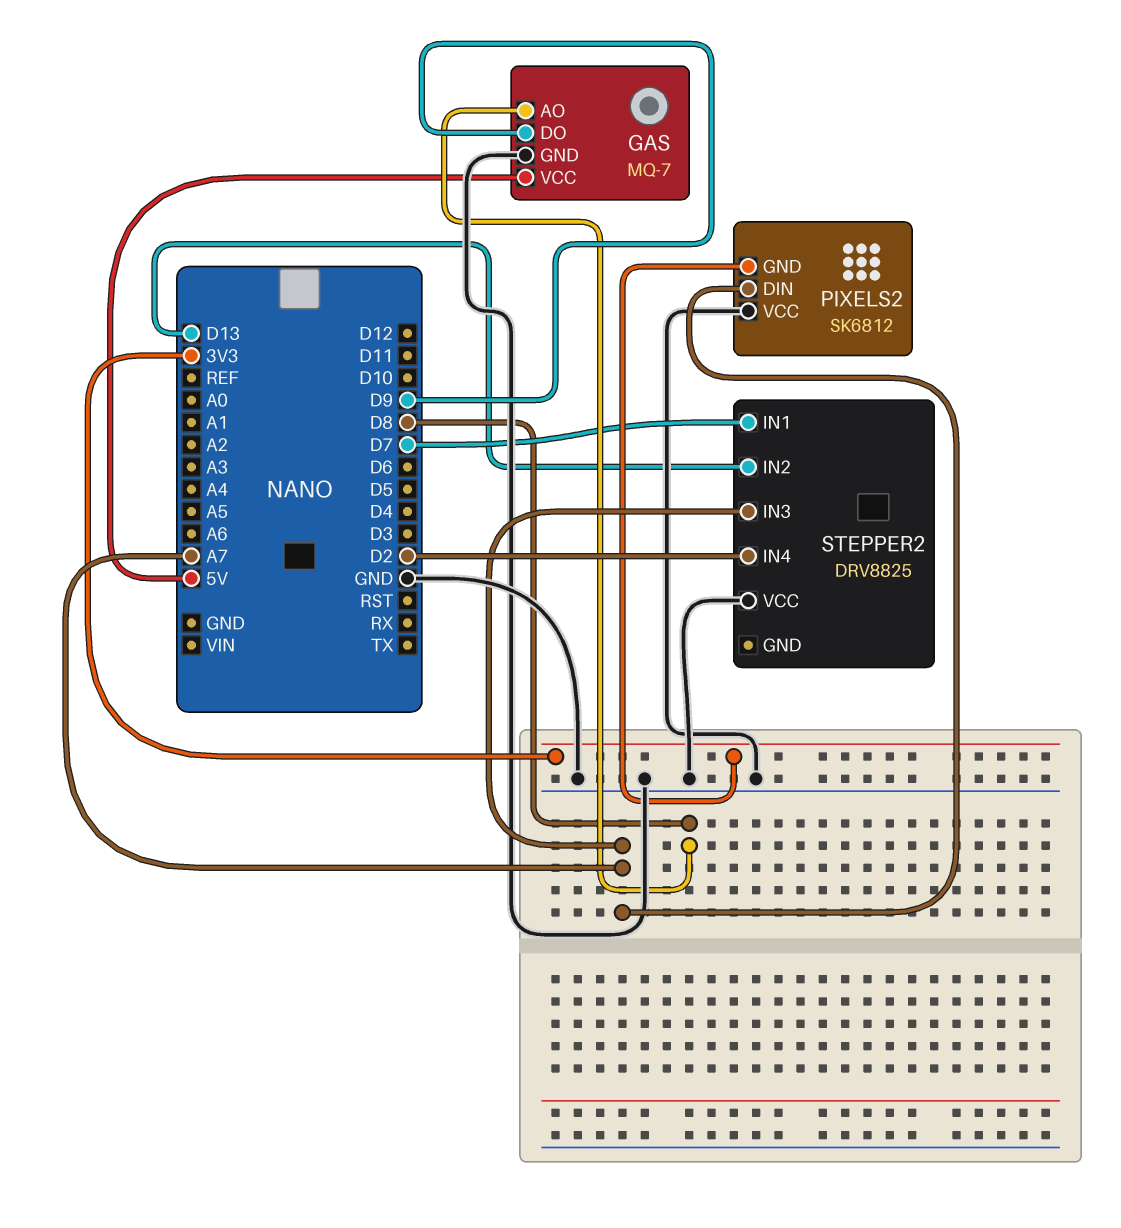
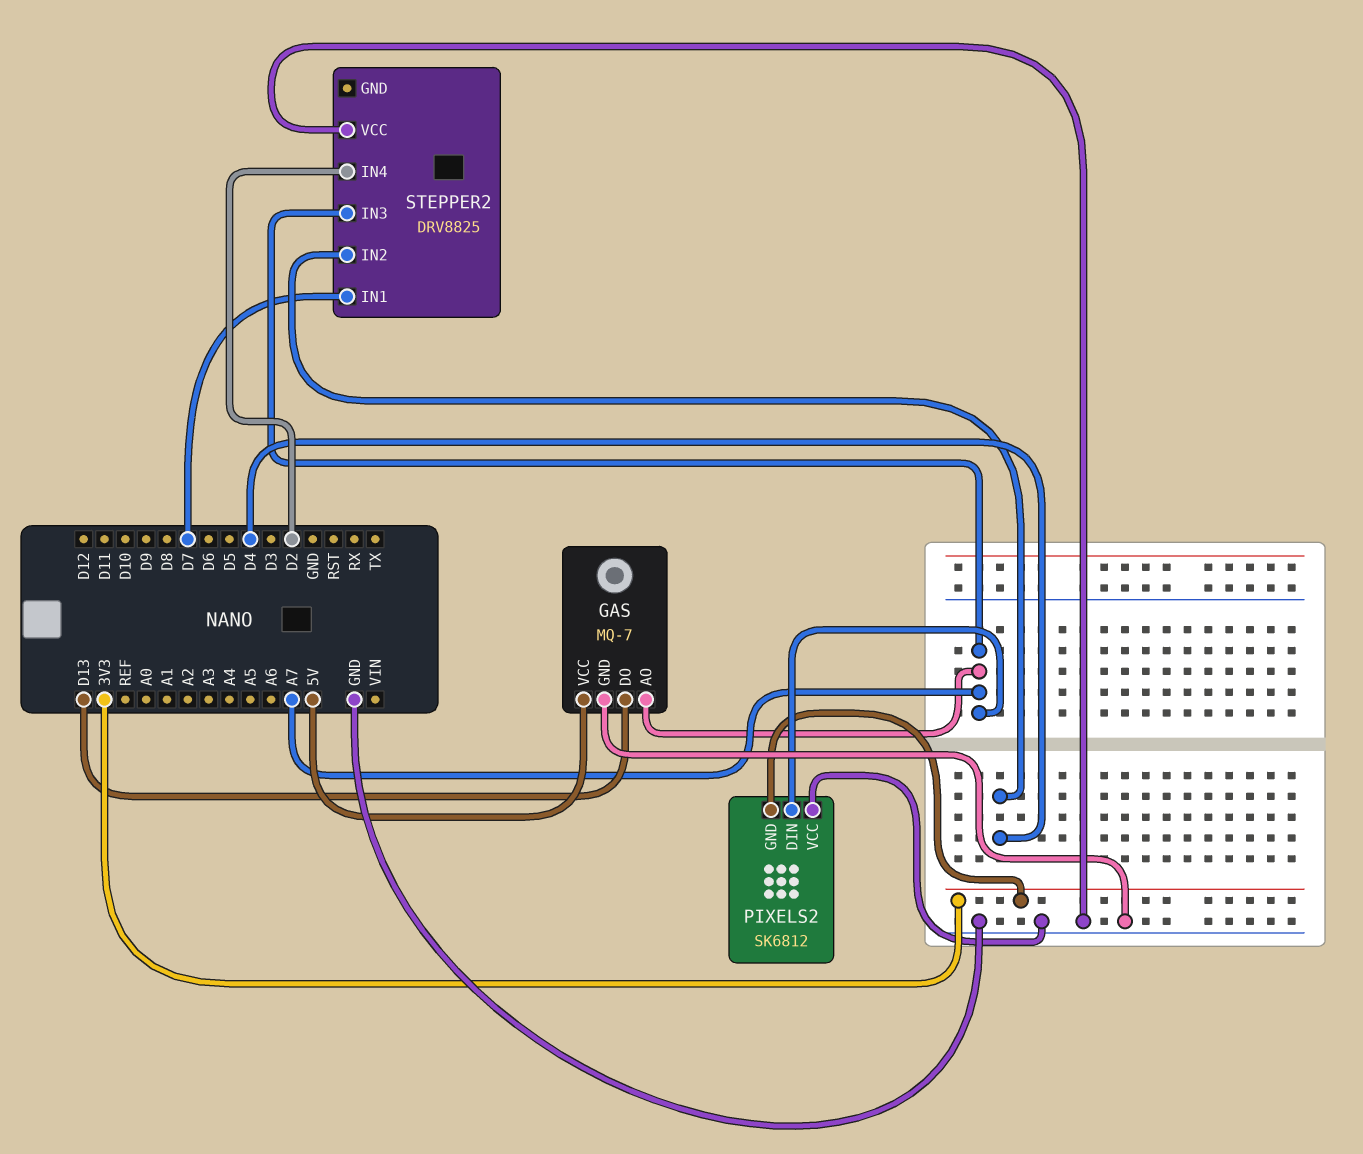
GAS pin AO: D8 -> A7
GAS pin DO: D9 -> D13
STEPPER2 pin IN2: D13 -> D4

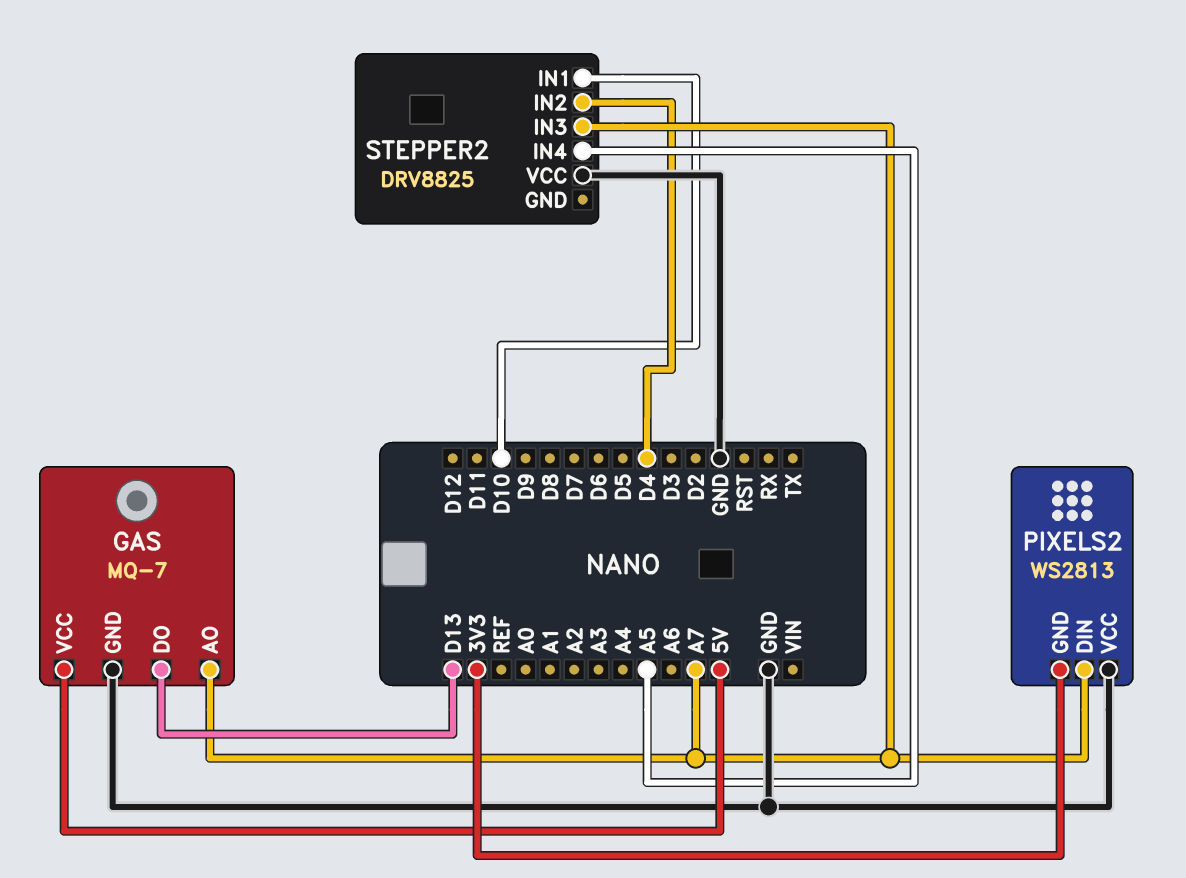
PIXELS2: SK6812 -> WS2813
STEPPER2 pin IN1: D7 -> D10
STEPPER2 pin IN4: D2 -> A5

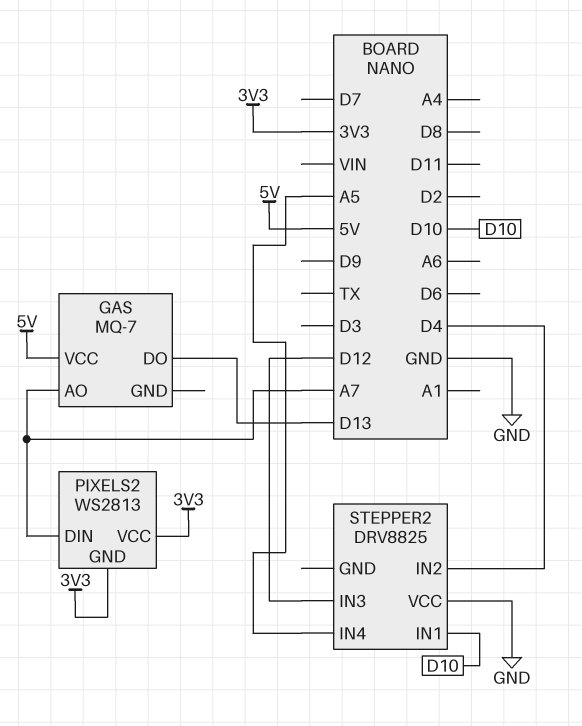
GAS pin GND: GND -> none
PIXELS2 pin VCC: GND -> 3V3
STEPPER2 pin IN3: A7 -> D12

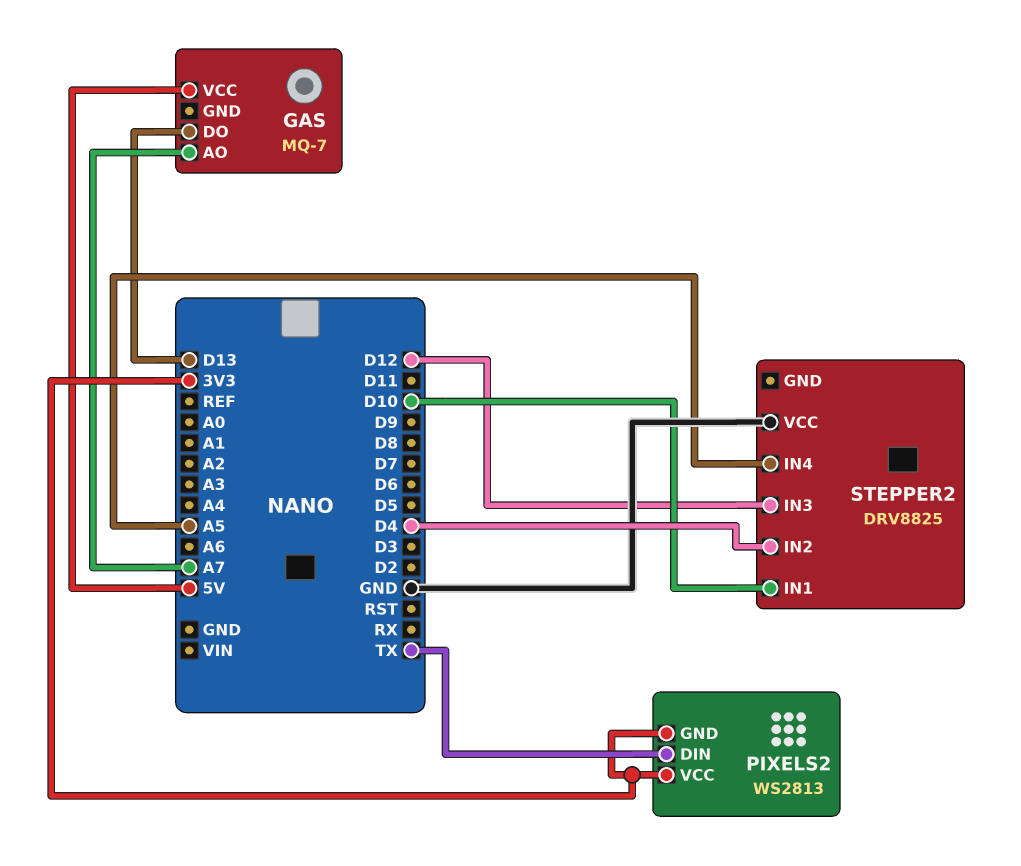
PIXELS2 pin DIN: A7 -> TX

